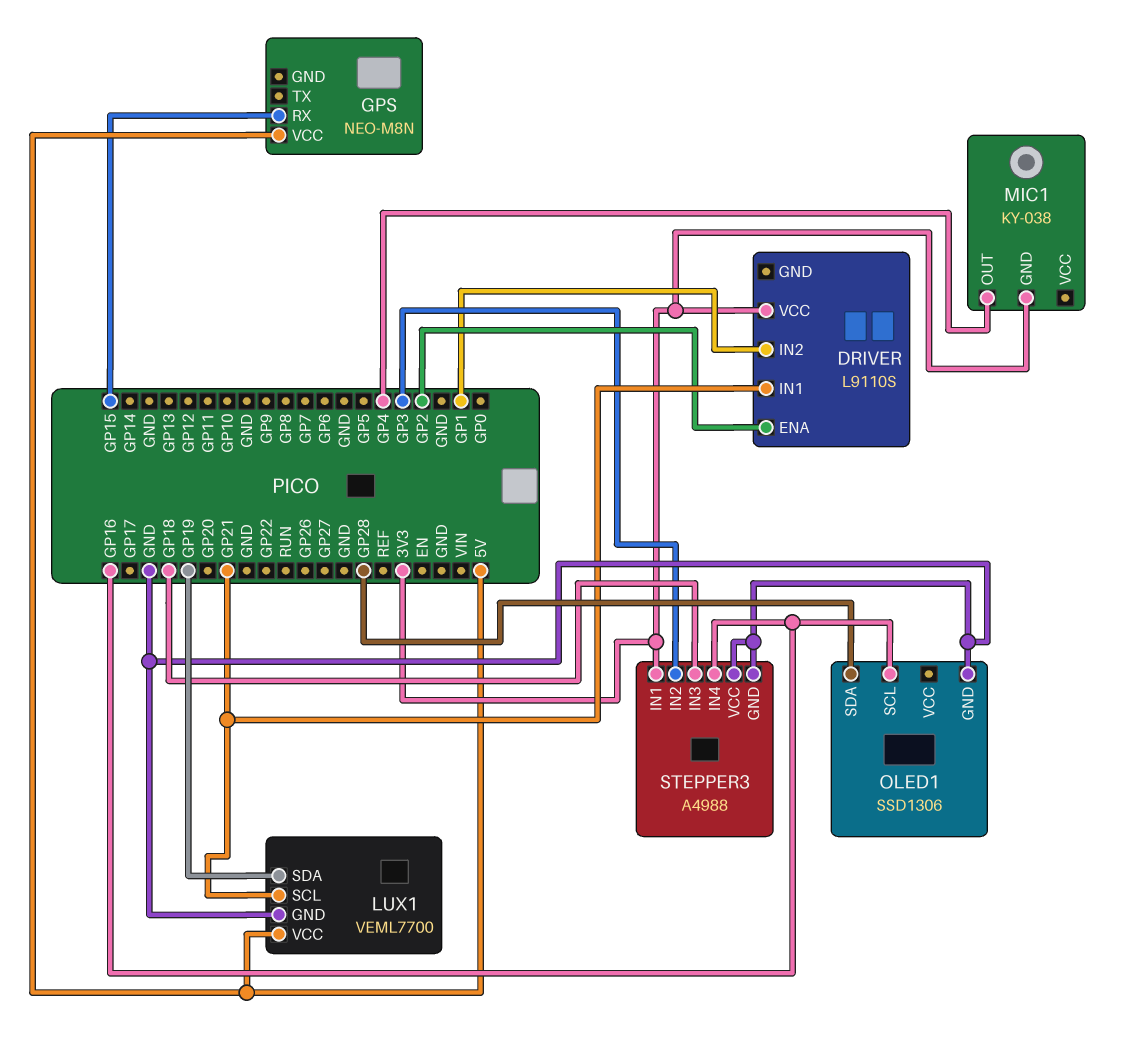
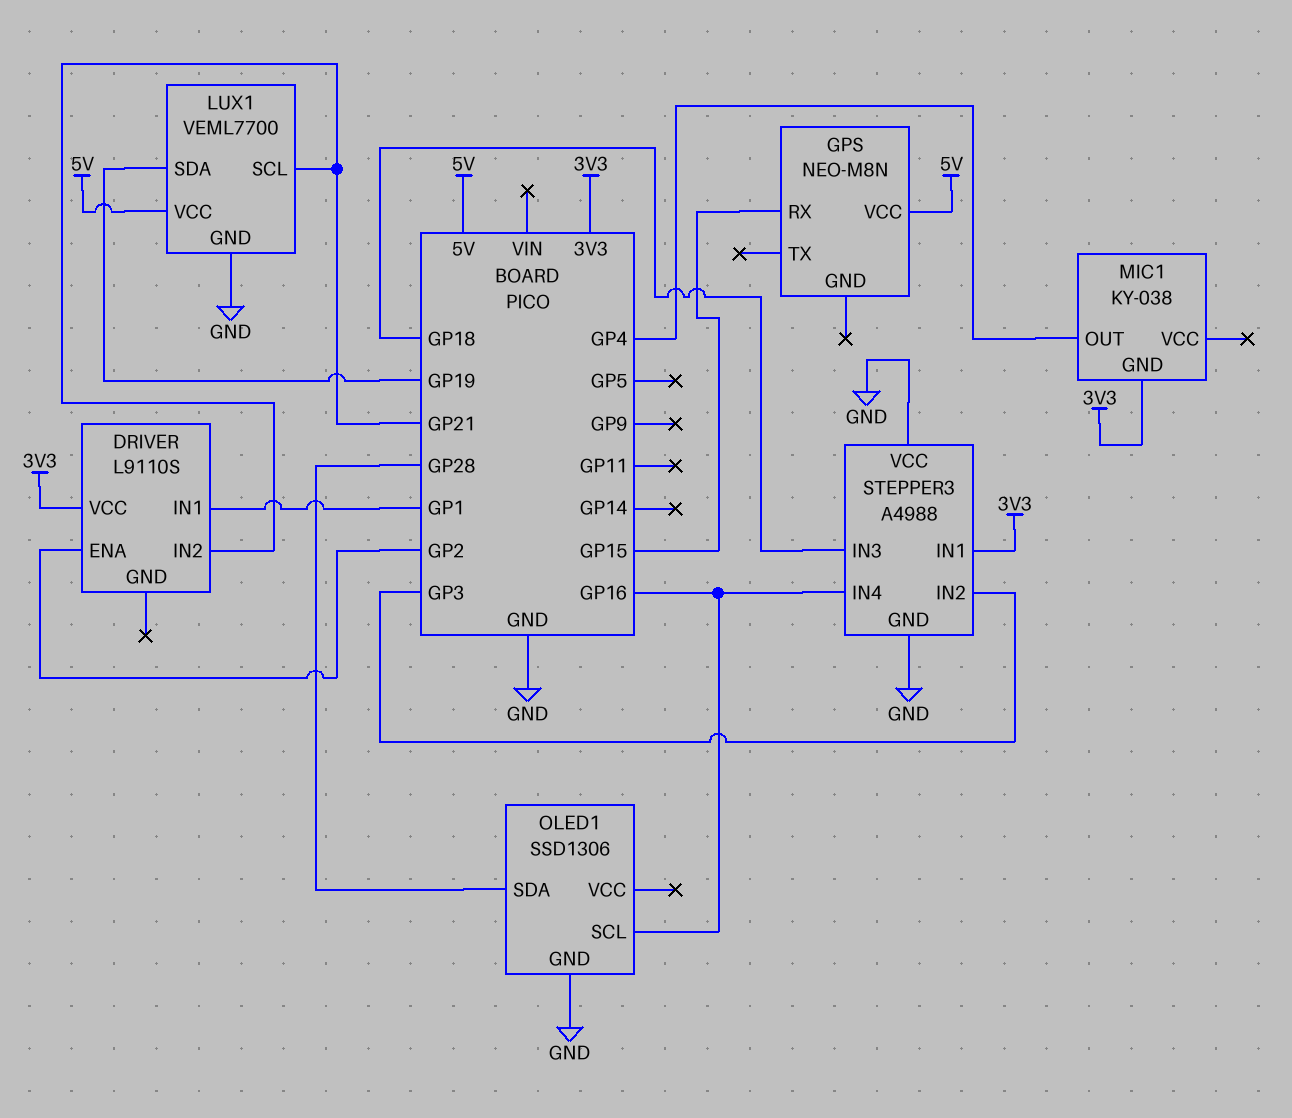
DRIVER pin IN1: GP21 -> GP1
DRIVER pin IN2: GP1 -> GP21

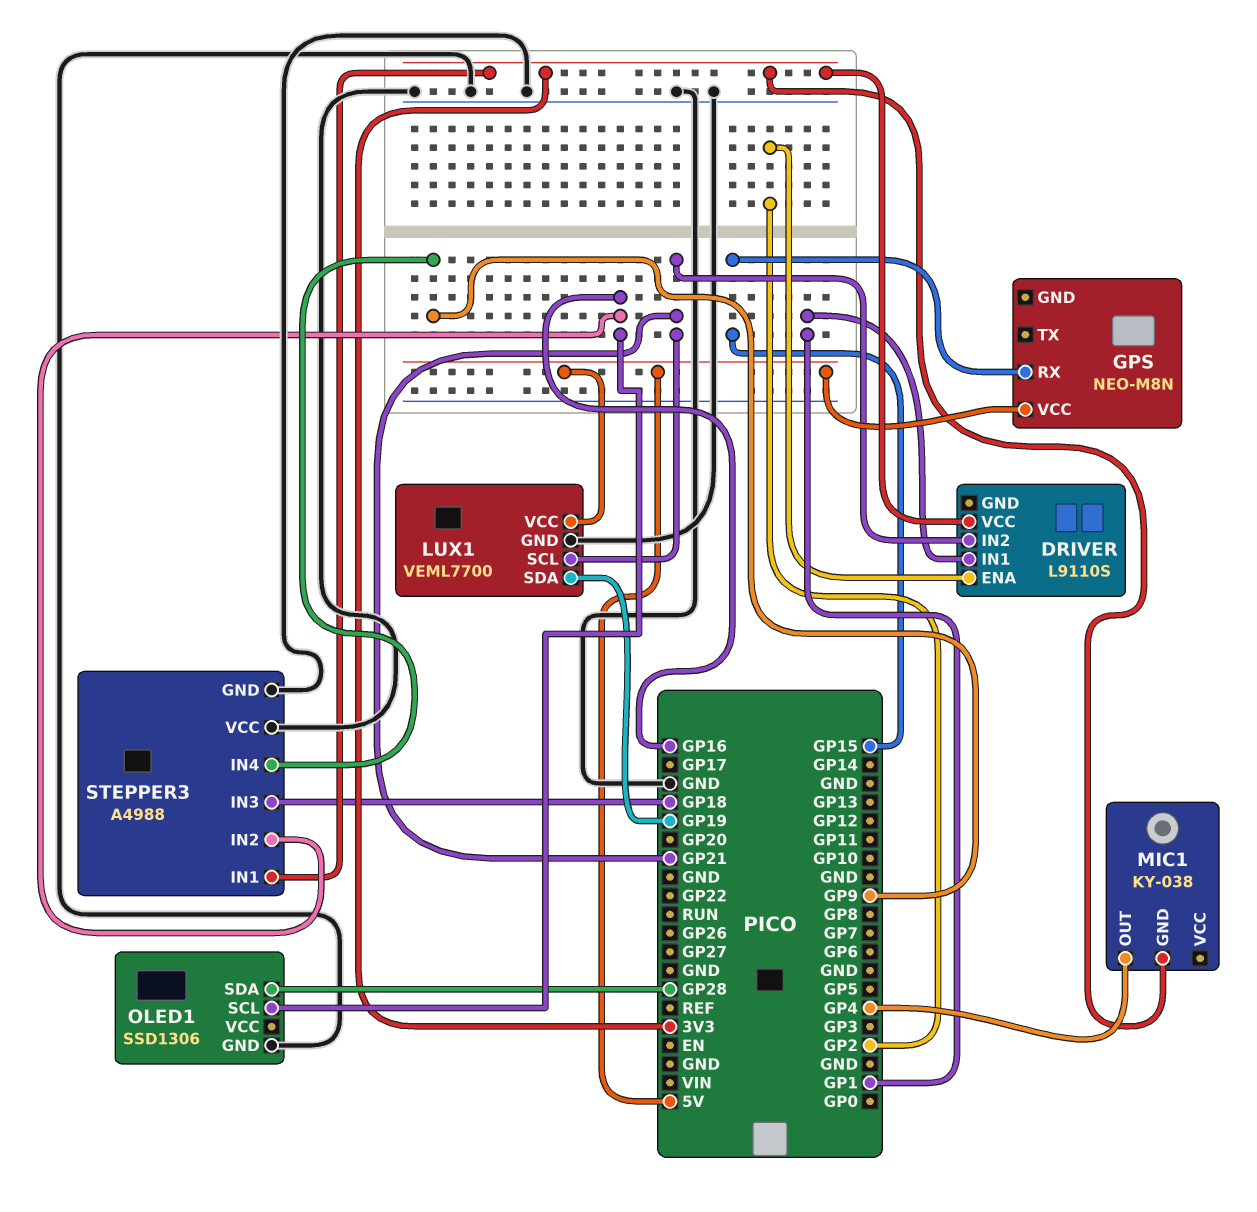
STEPPER3 pin IN2: GP3 -> GP16
STEPPER3 pin IN4: GP16 -> GP9

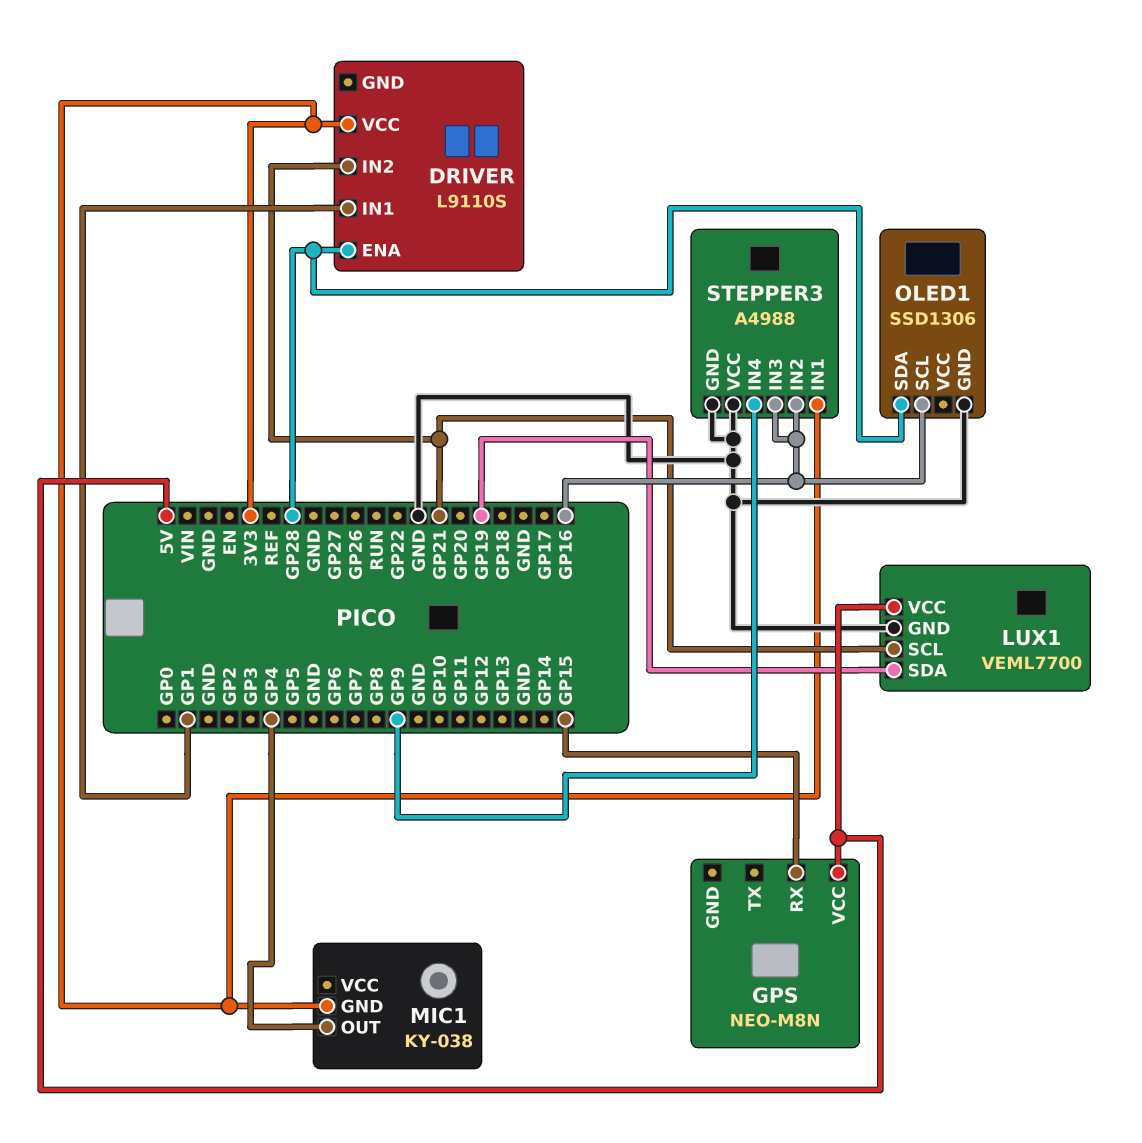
DRIVER pin ENA: GP2 -> GP28
STEPPER3 pin IN3: GP18 -> GP16

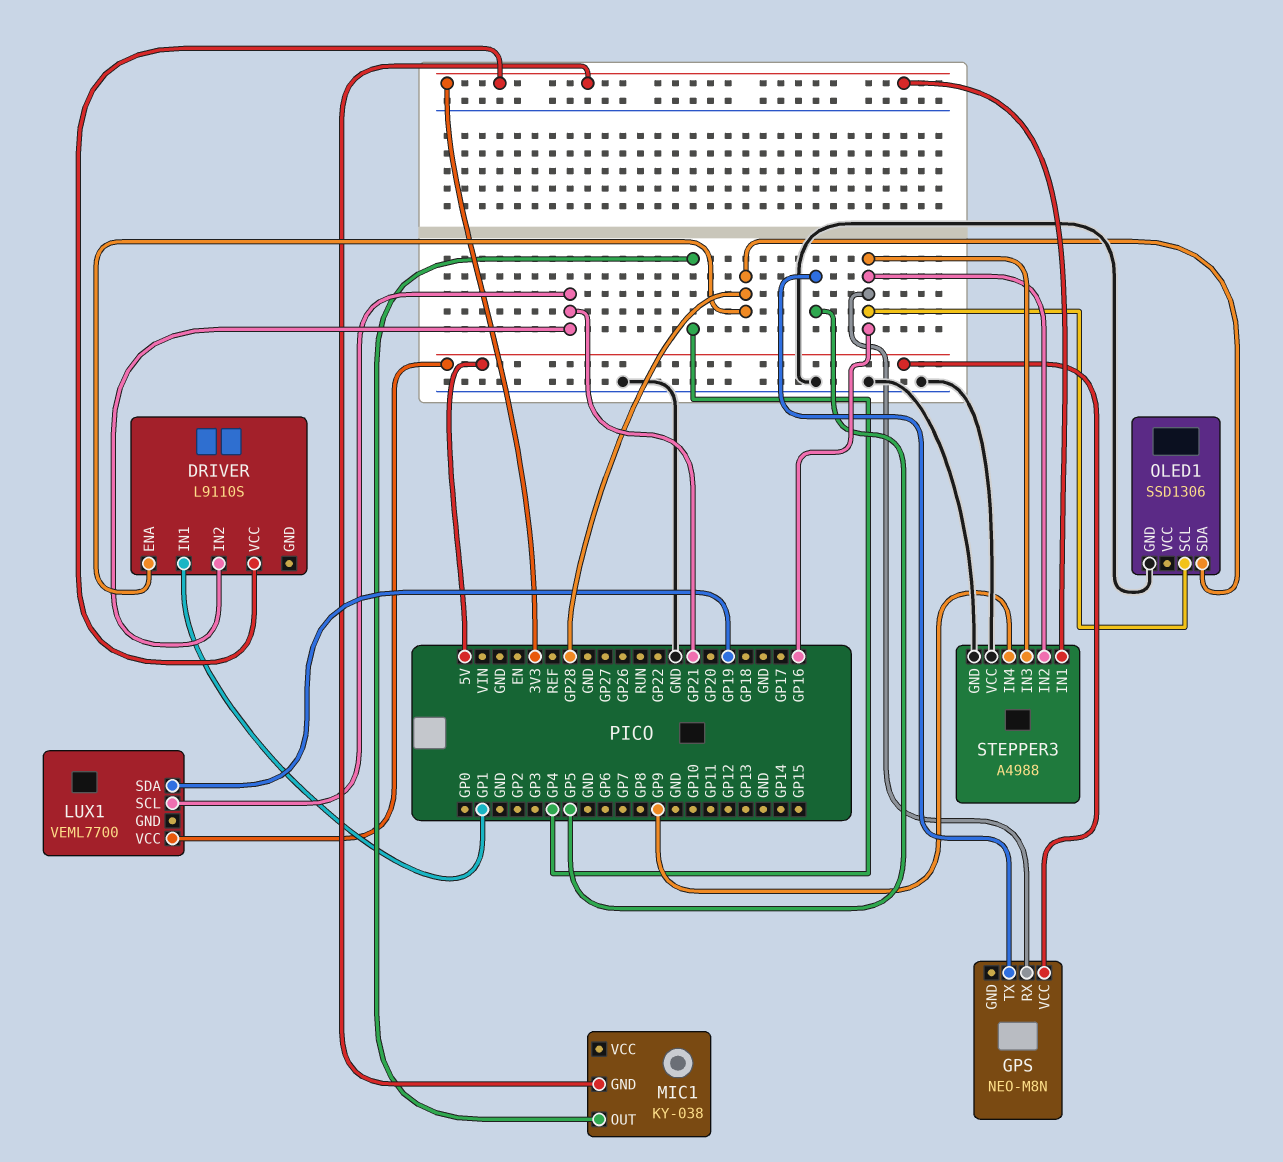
GPS pin RX: GP15 -> GP16
GPS pin TX: none -> GP5
LUX1 pin GND: GND -> none

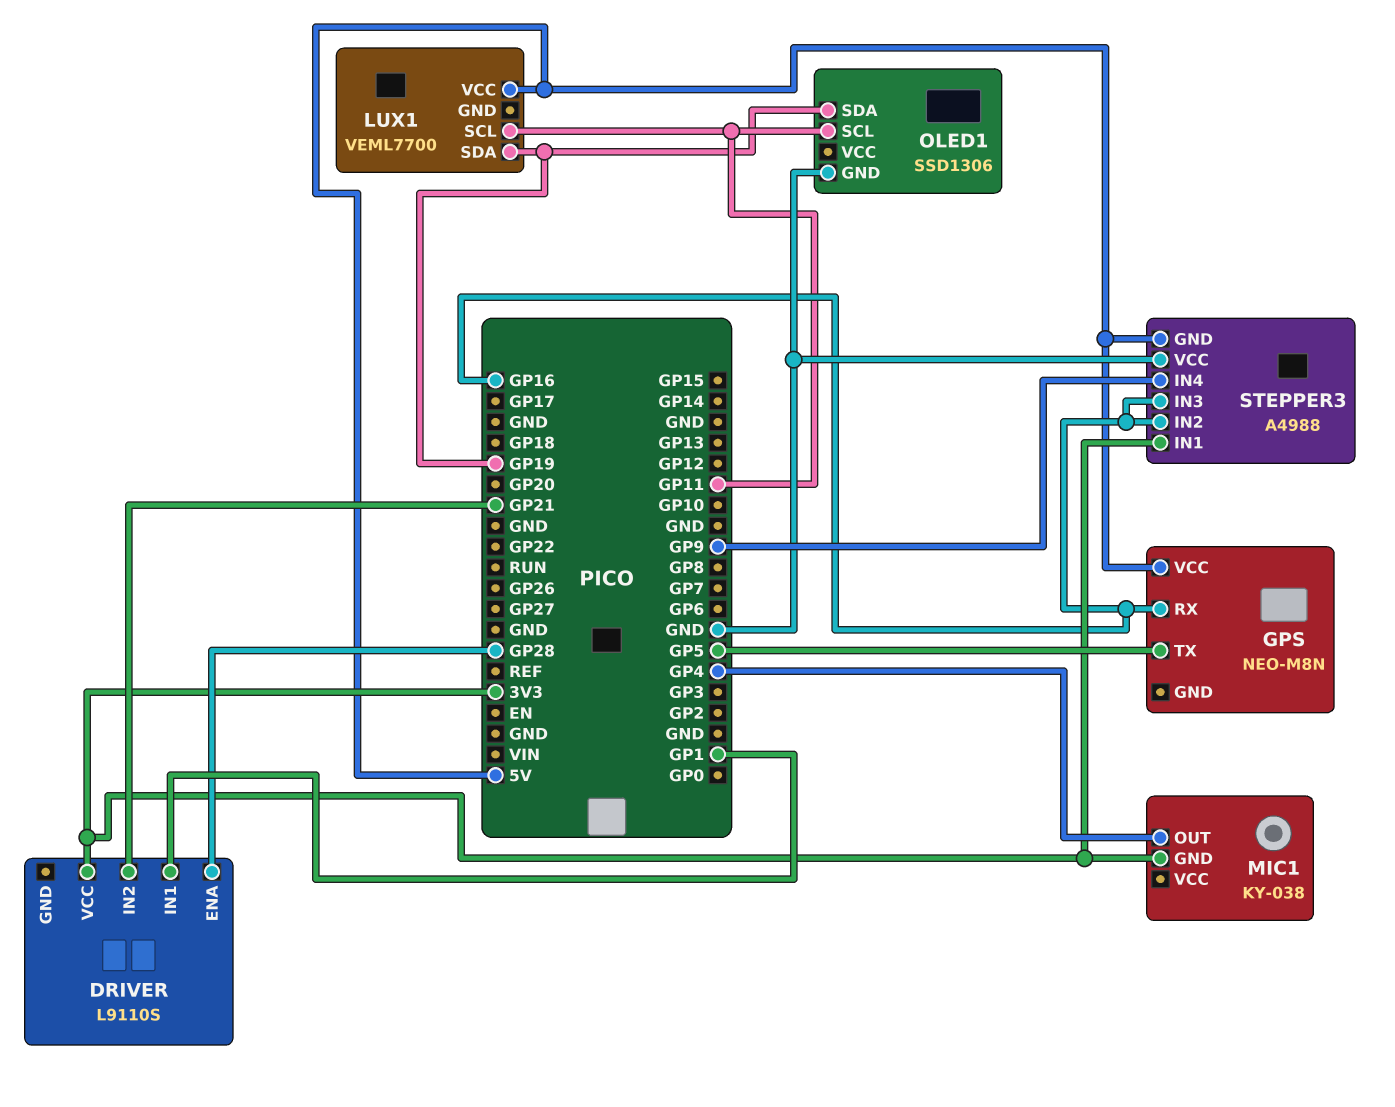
LUX1 pin SCL: GP21 -> GP11
OLED1 pin SCL: GP16 -> GP11
OLED1 pin SDA: GP28 -> GP19
STEPPER3 pin GND: GND -> 5V

